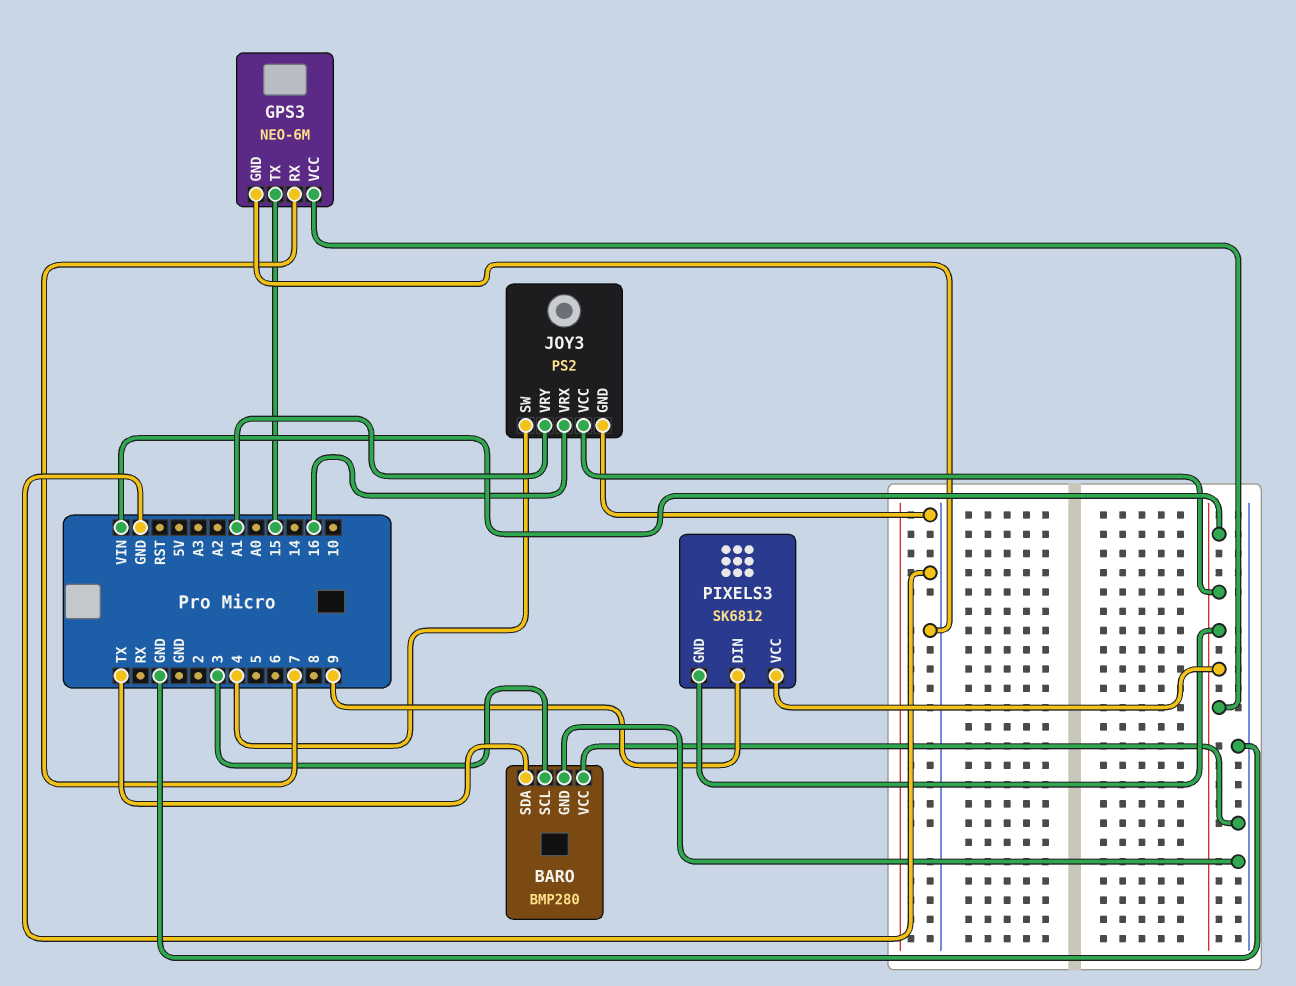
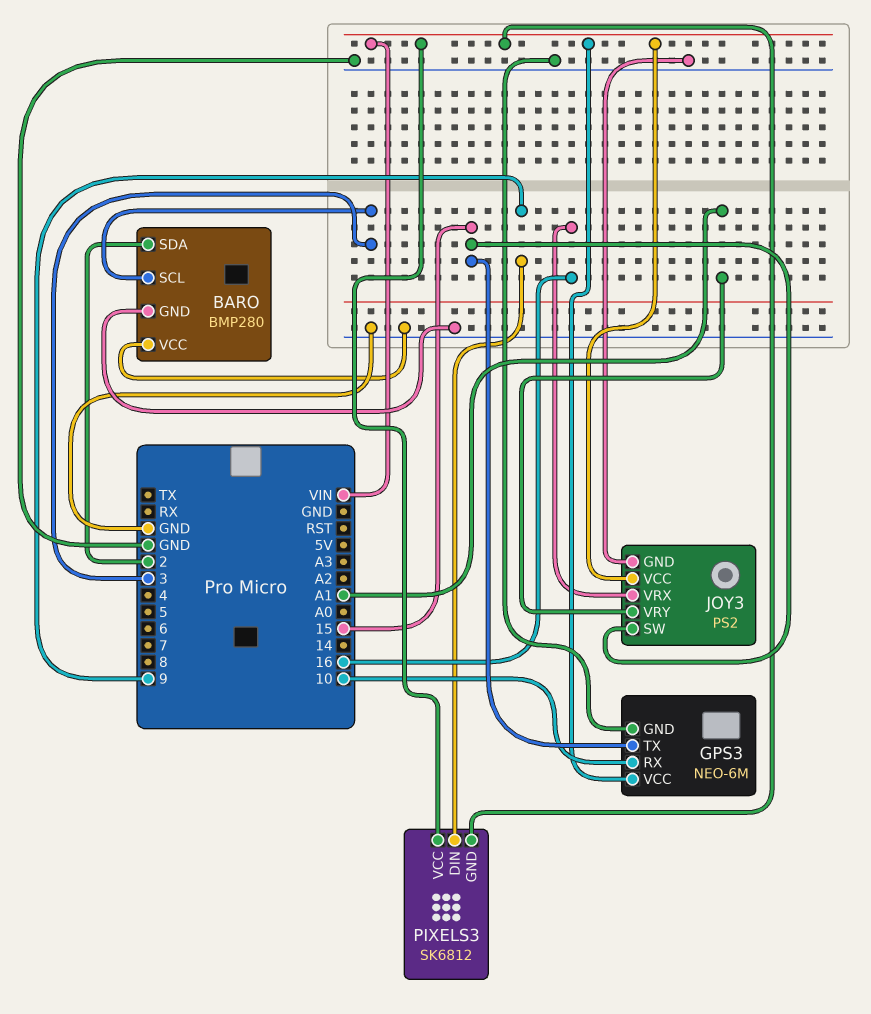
BARO pin SDA: TX -> 2
GPS3 pin RX: 7 -> 10
JOY3 pin SW: 4 -> 15

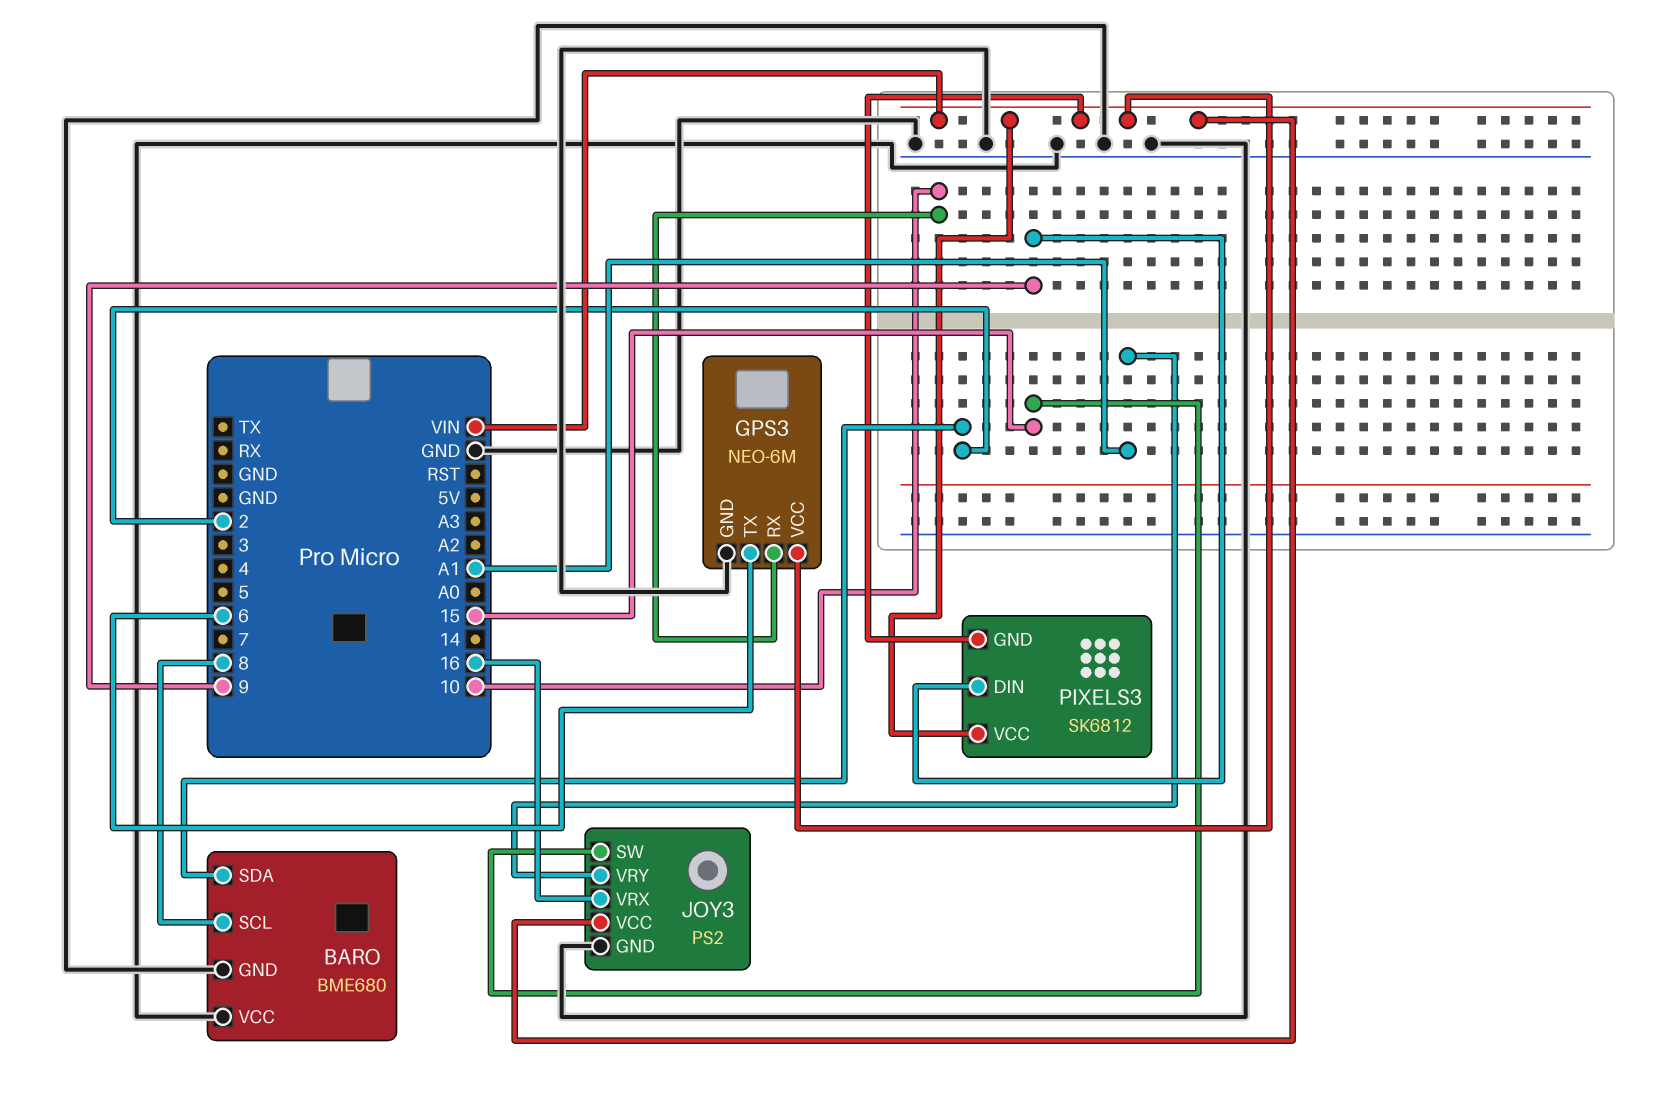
BARO: BMP280 -> BME680
BARO pin SCL: 3 -> 8
GPS3 pin TX: 15 -> 6

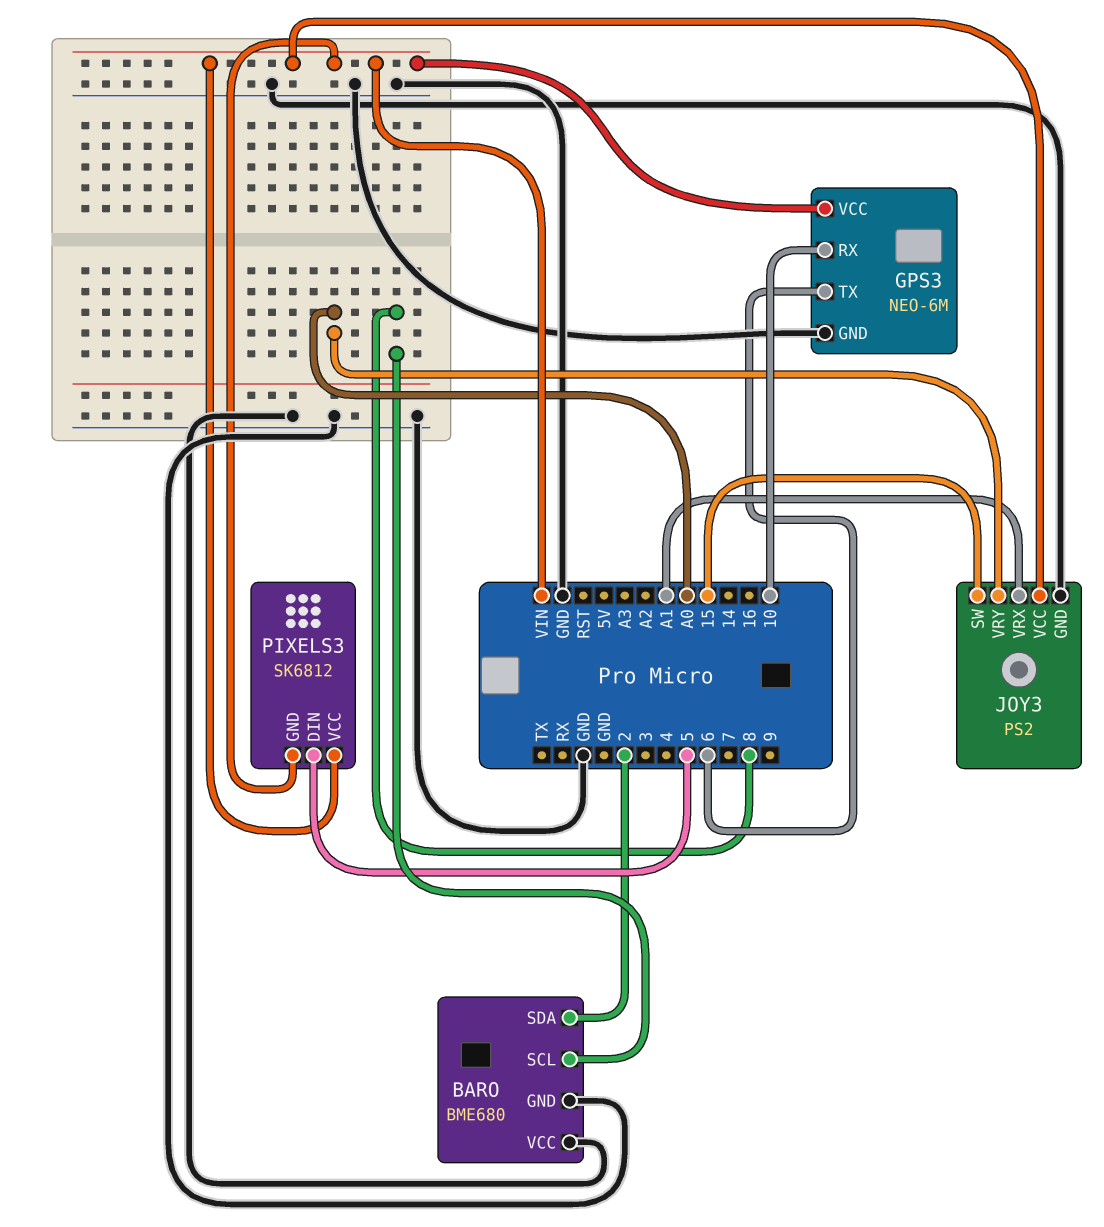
JOY3 pin VRX: 16 -> A1
JOY3 pin VRY: A1 -> A0
PIXELS3 pin DIN: 9 -> 5

